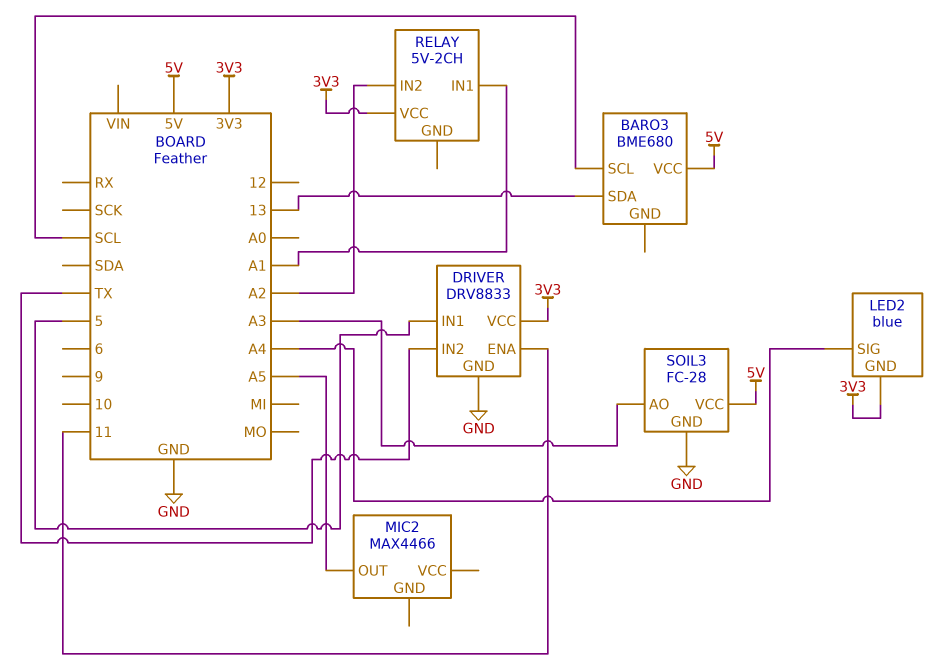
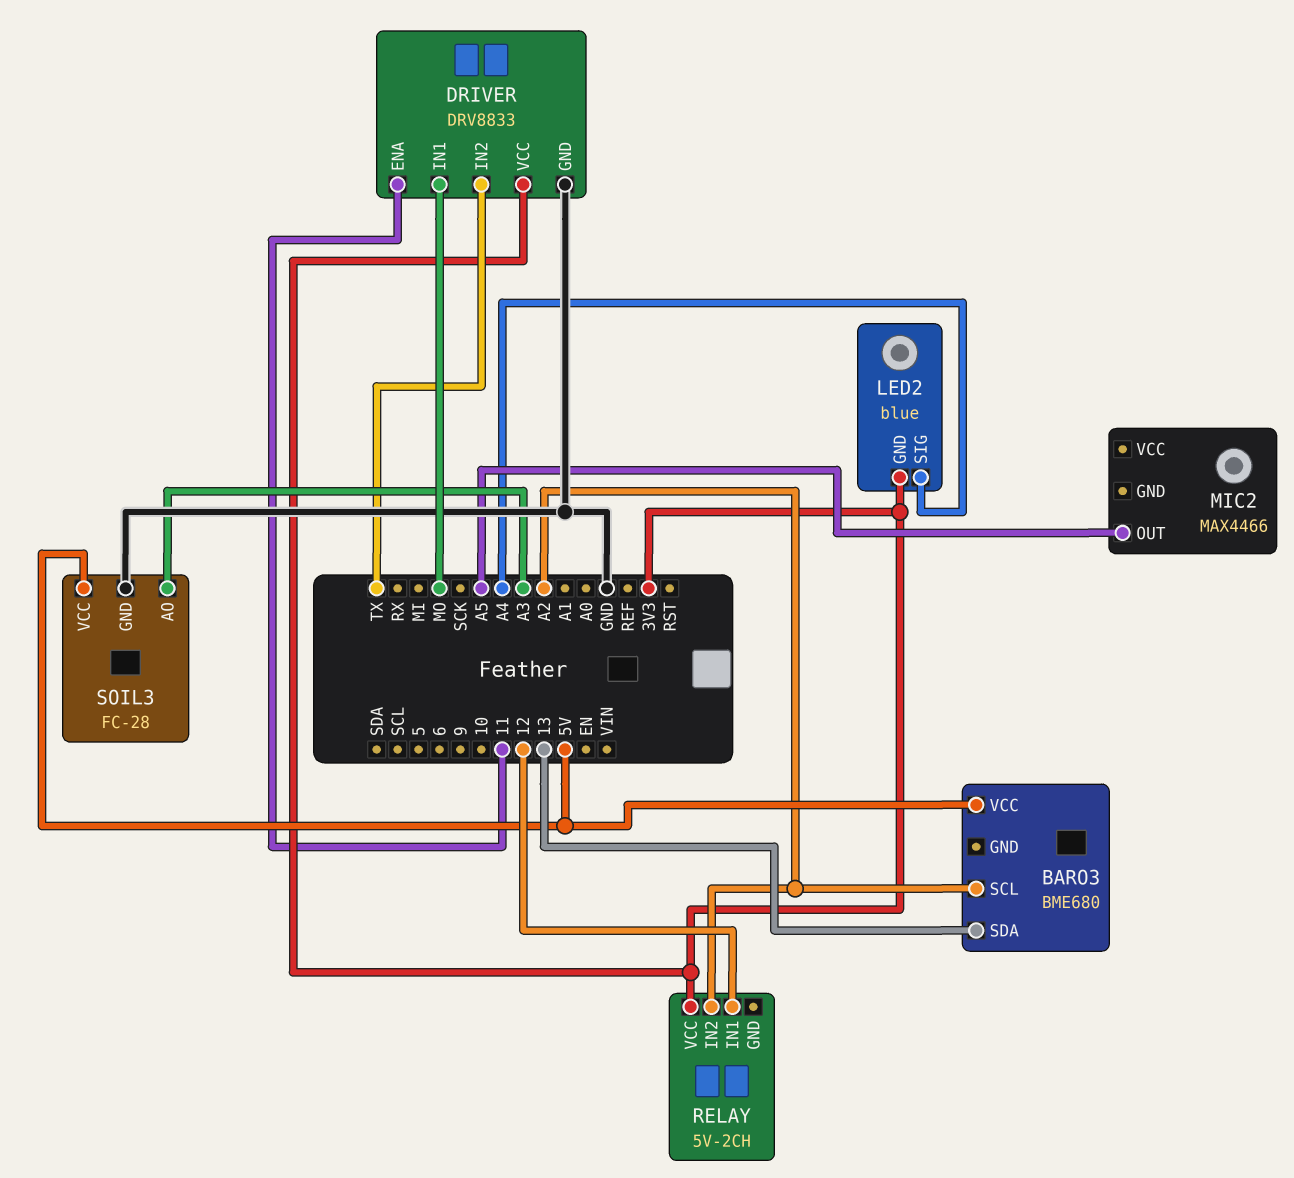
BARO3 pin SCL: SCL -> A2
DRIVER pin IN1: 5 -> MO
RELAY pin IN1: A1 -> 12

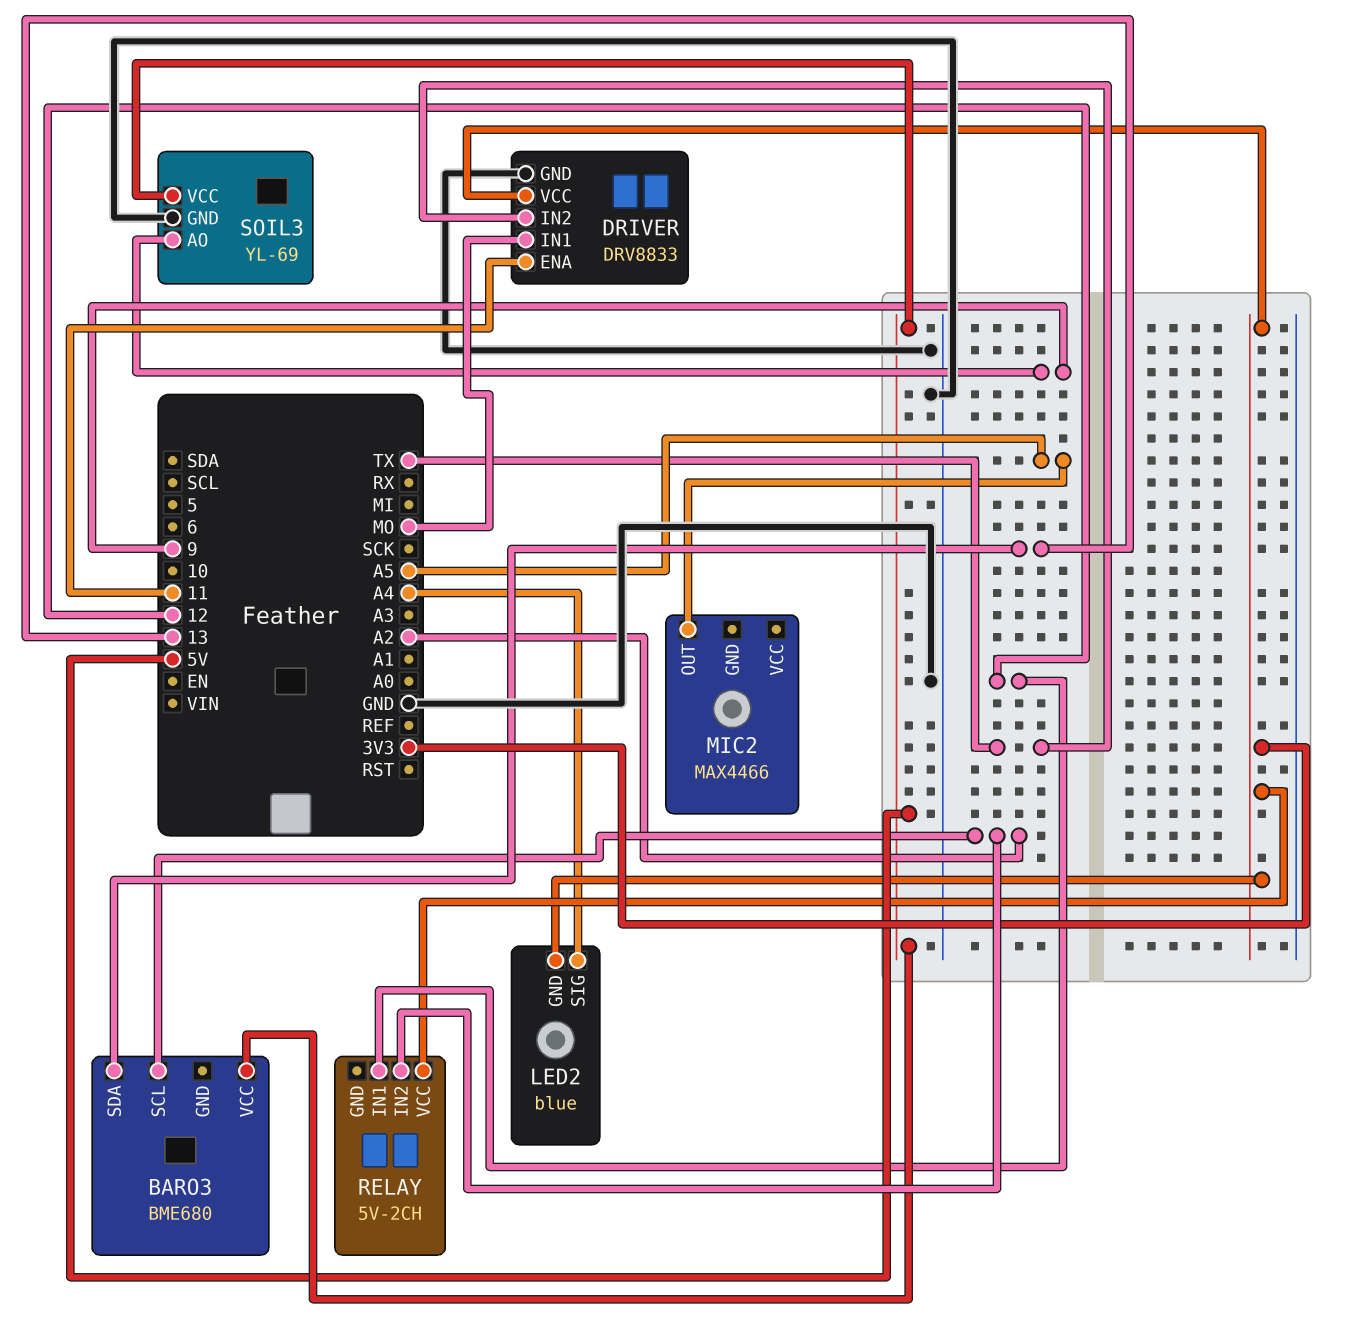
SOIL3: FC-28 -> YL-69
SOIL3 pin AO: A3 -> 9

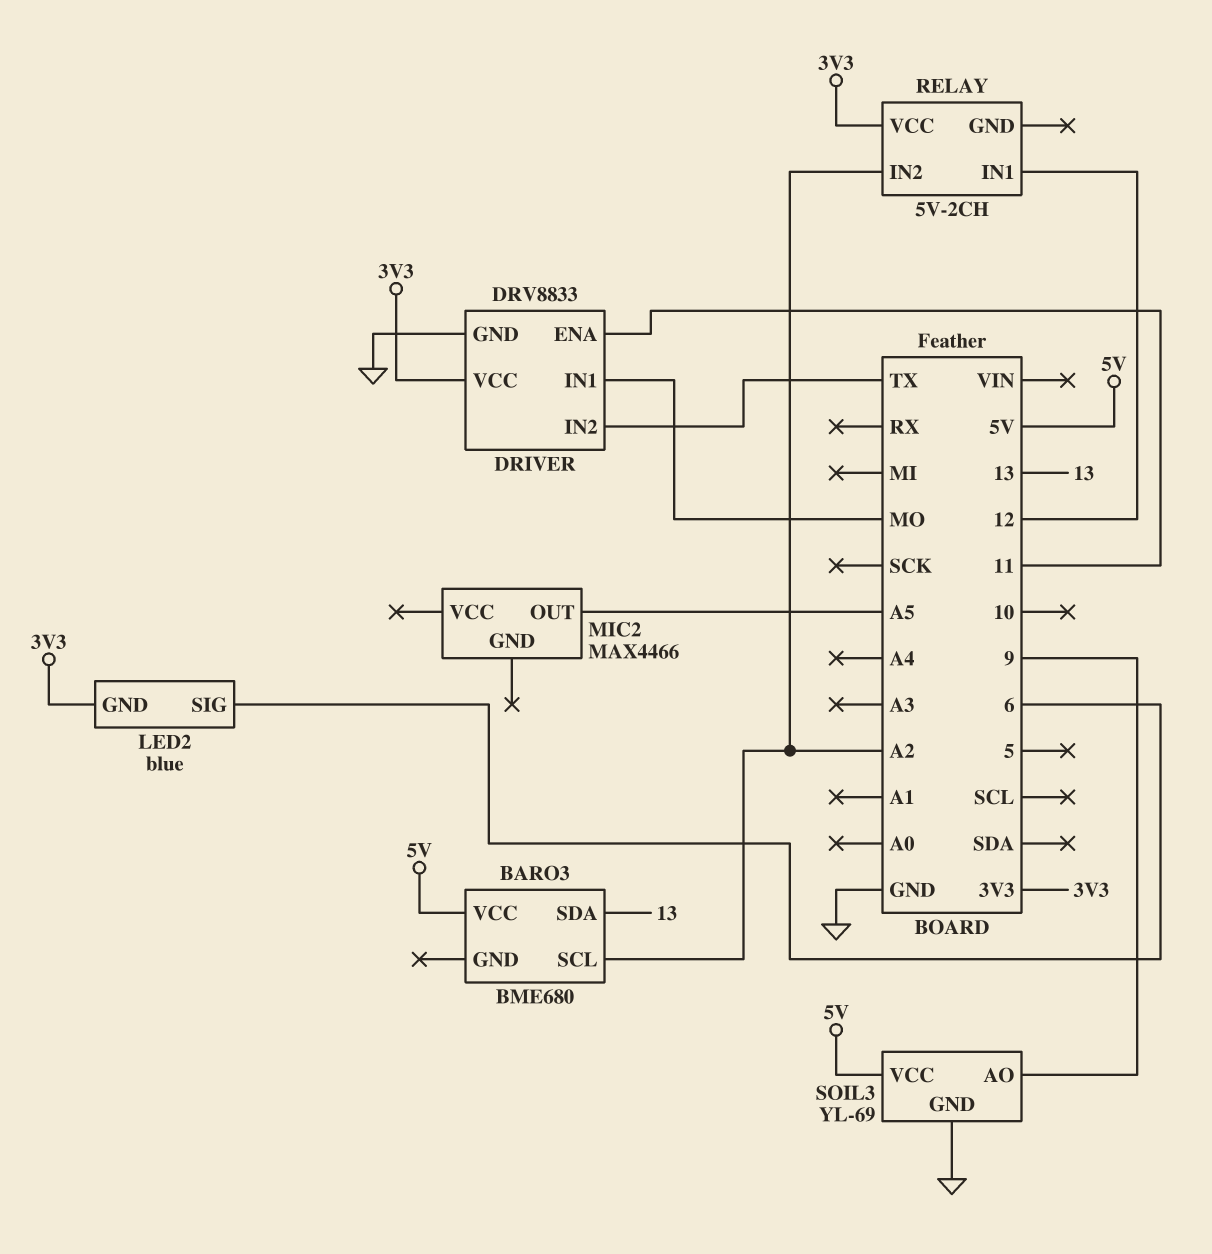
LED2 pin SIG: A4 -> 6

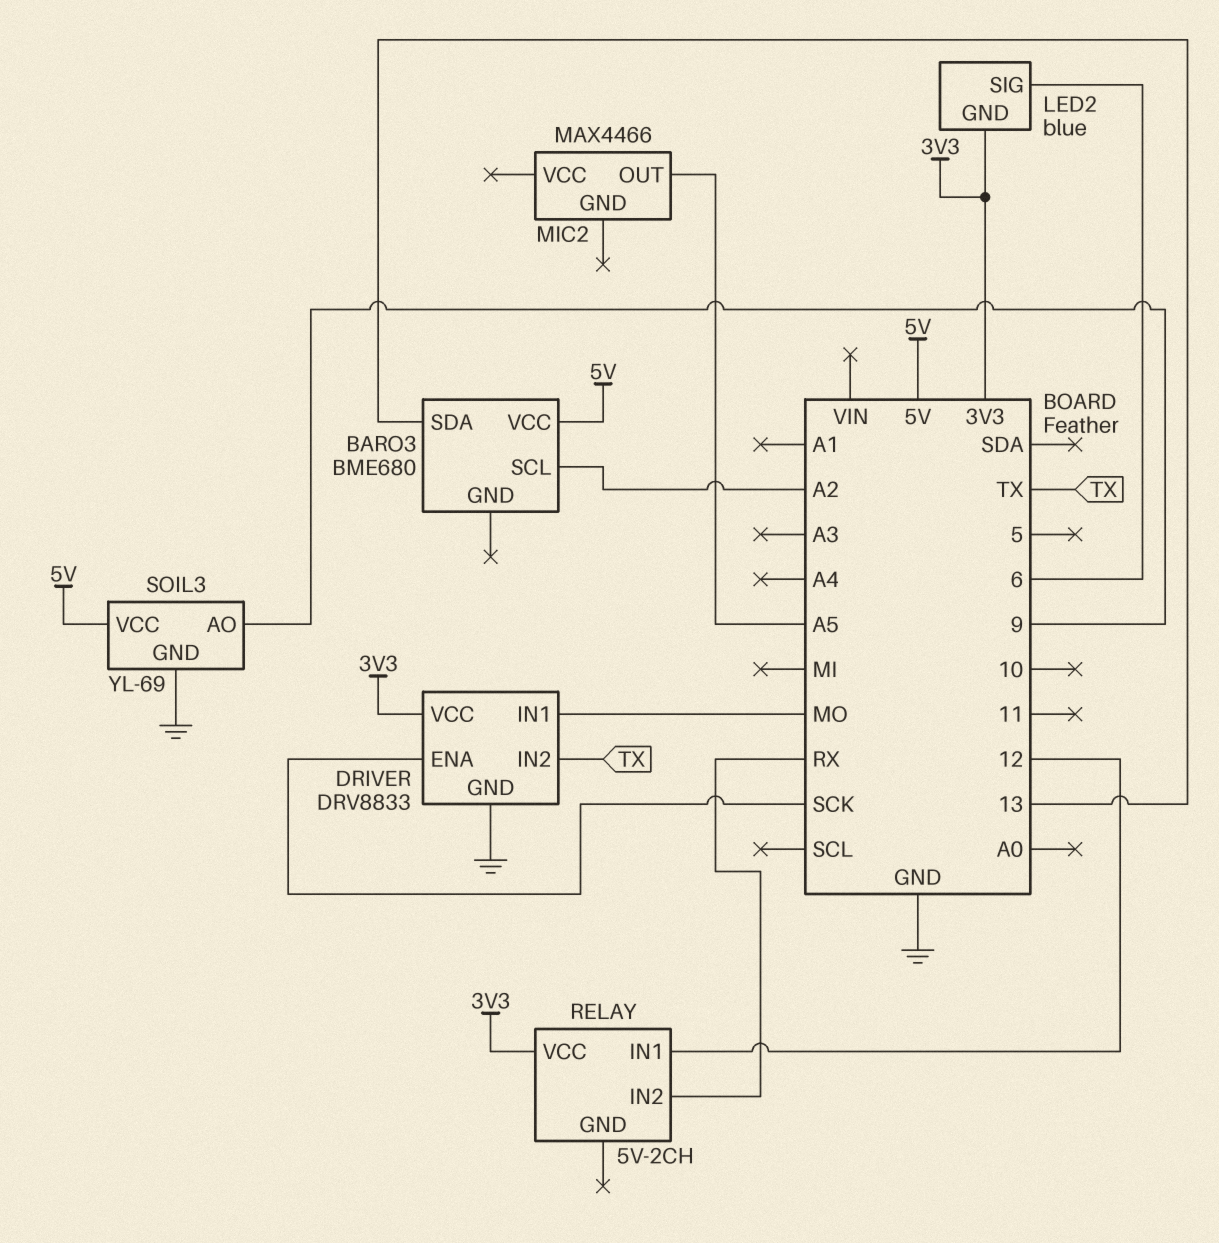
DRIVER pin ENA: 11 -> SCK
RELAY pin IN2: A2 -> RX

